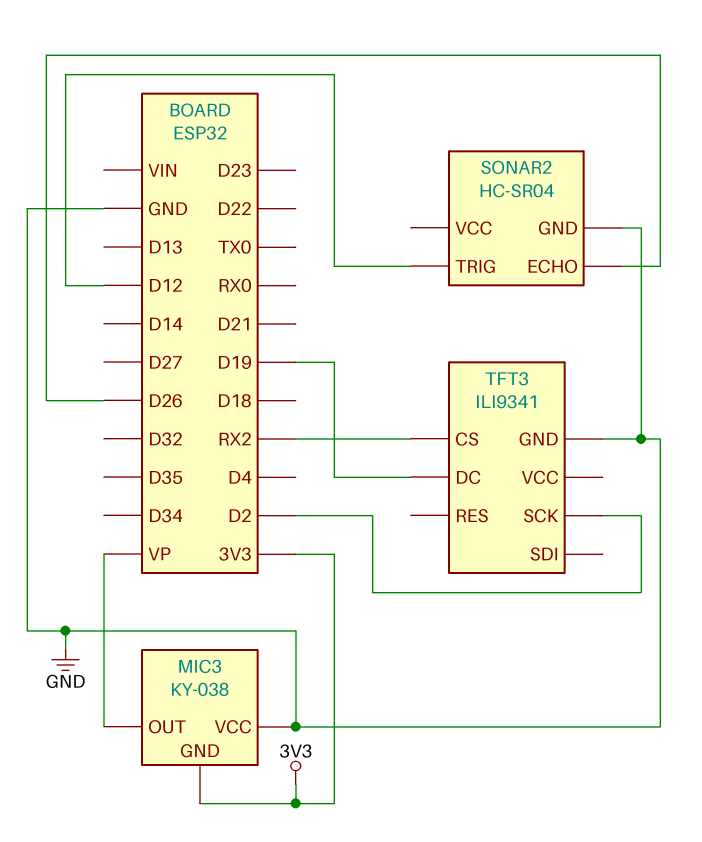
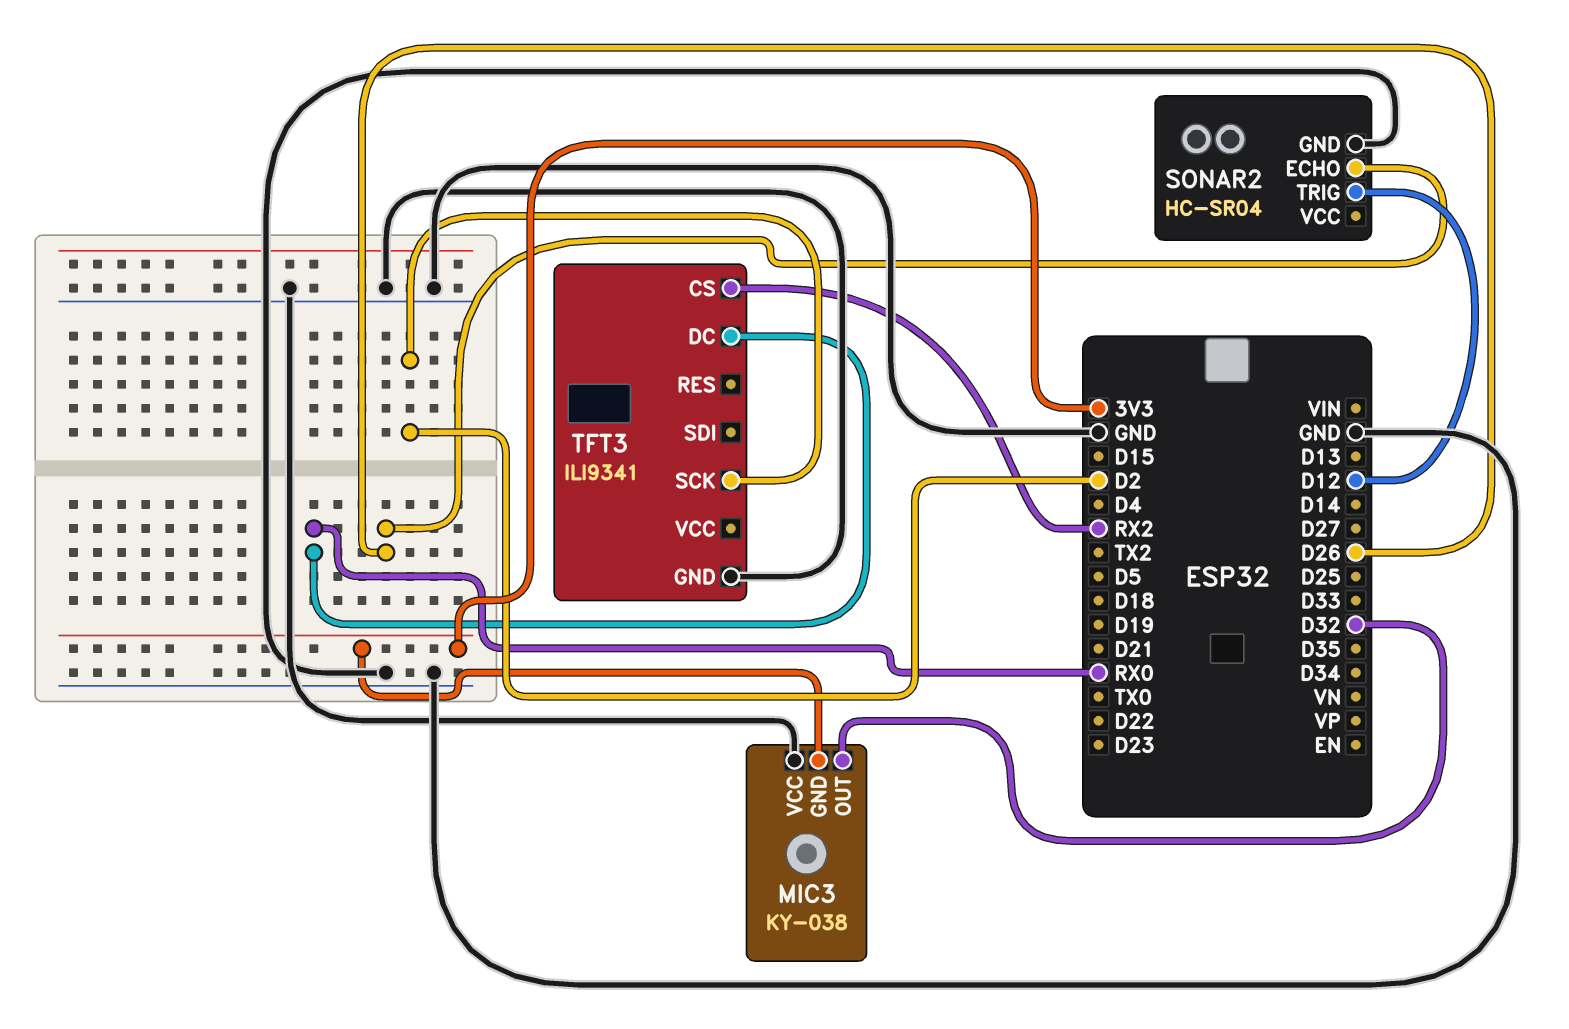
MIC3 pin OUT: VP -> D32
TFT3 pin DC: D19 -> RX0

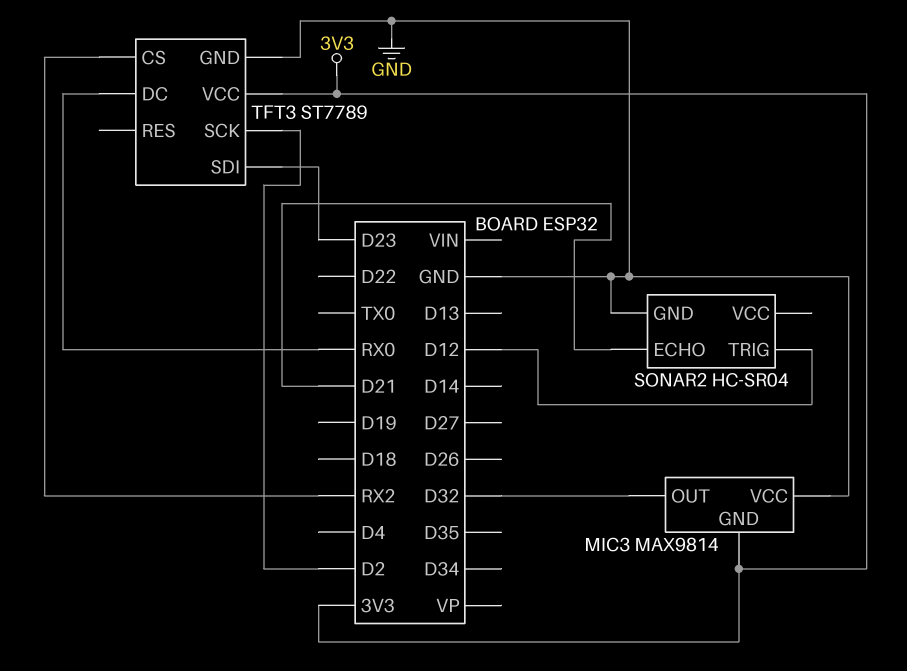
MIC3: KY-038 -> MAX9814
SONAR2 pin ECHO: D26 -> D21
TFT3: ILI9341 -> ST7789
TFT3 pin SDI: none -> D23
TFT3 pin VCC: none -> 3V3

